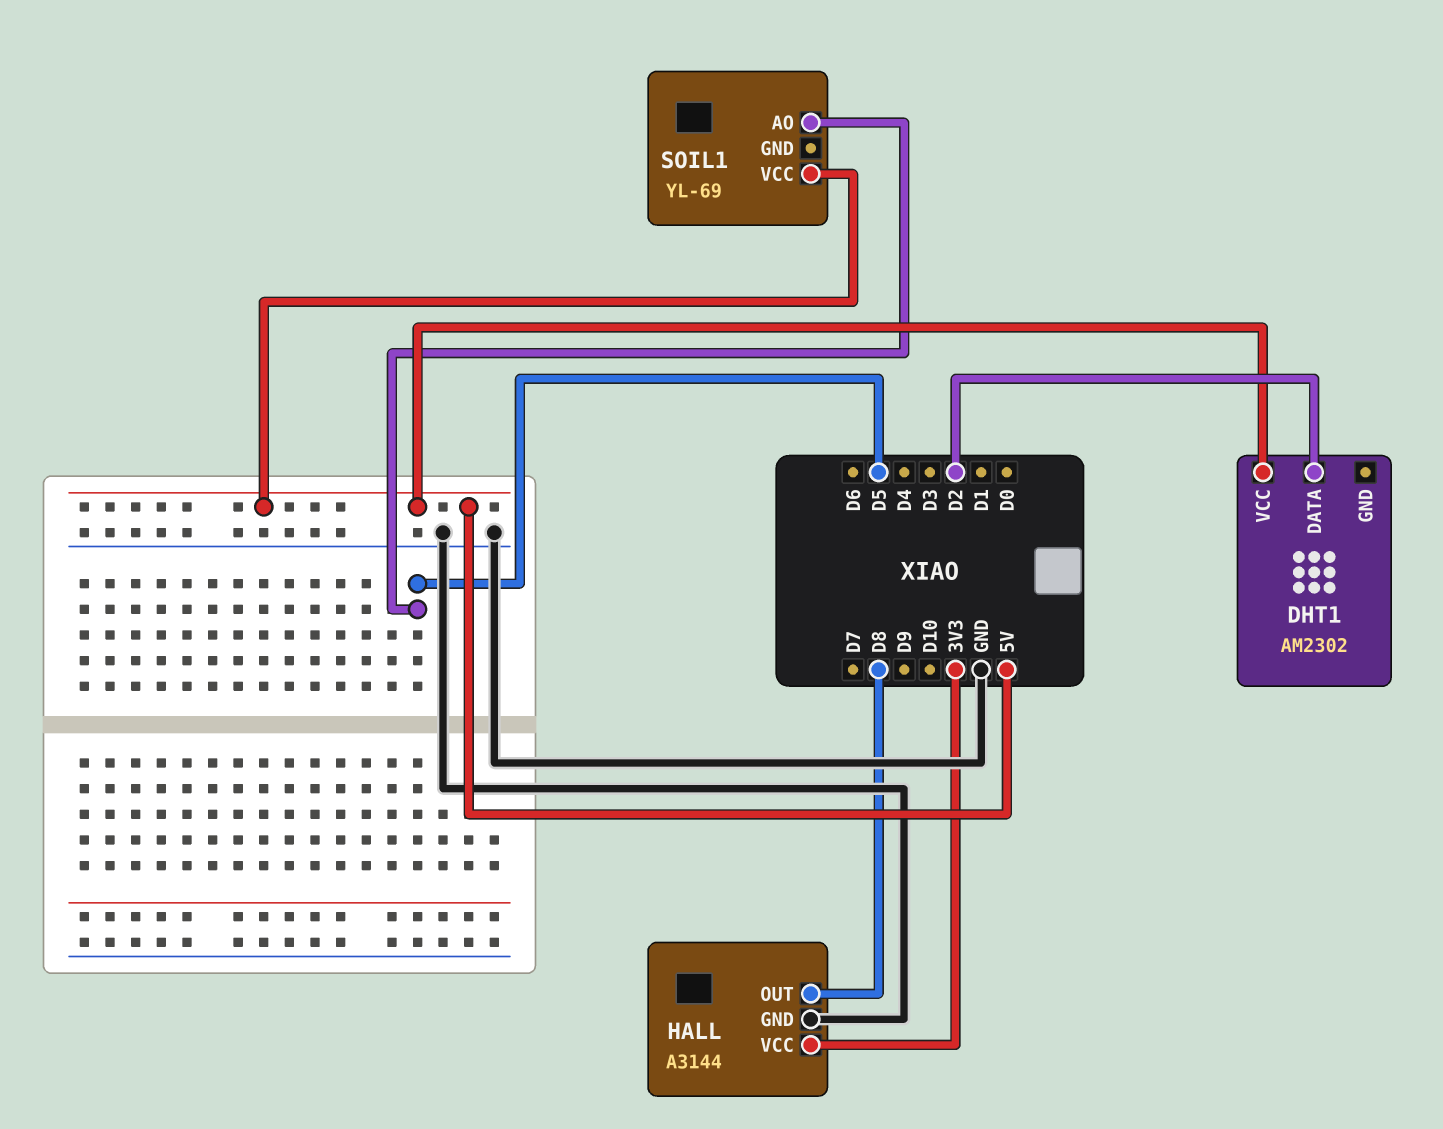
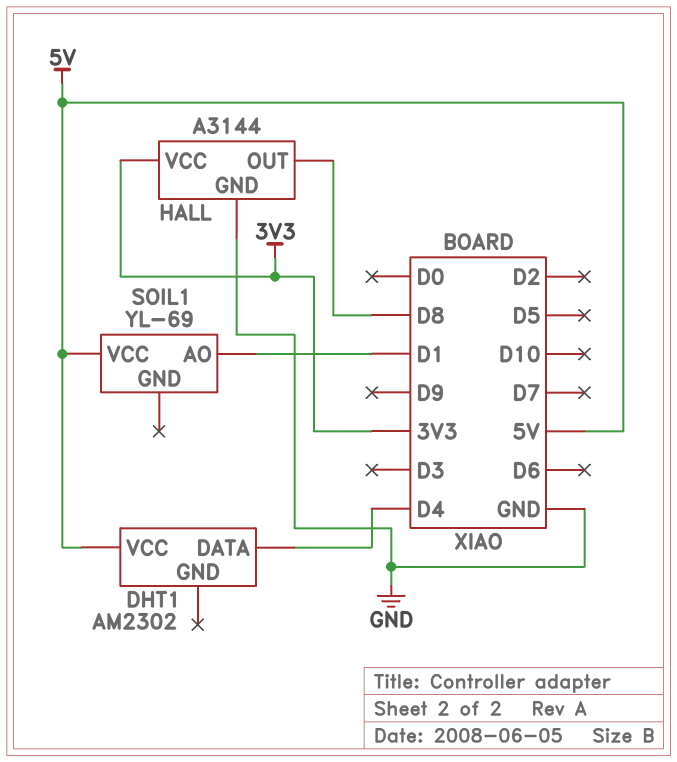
DHT1 pin DATA: D2 -> D4
SOIL1 pin AO: D5 -> D1

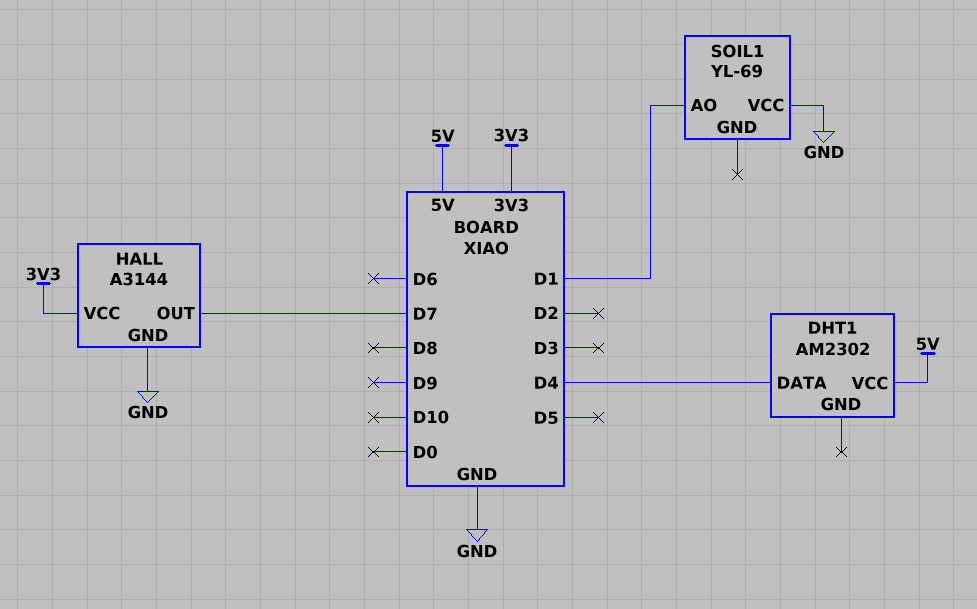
HALL pin OUT: D8 -> D7
SOIL1 pin VCC: 5V -> GND

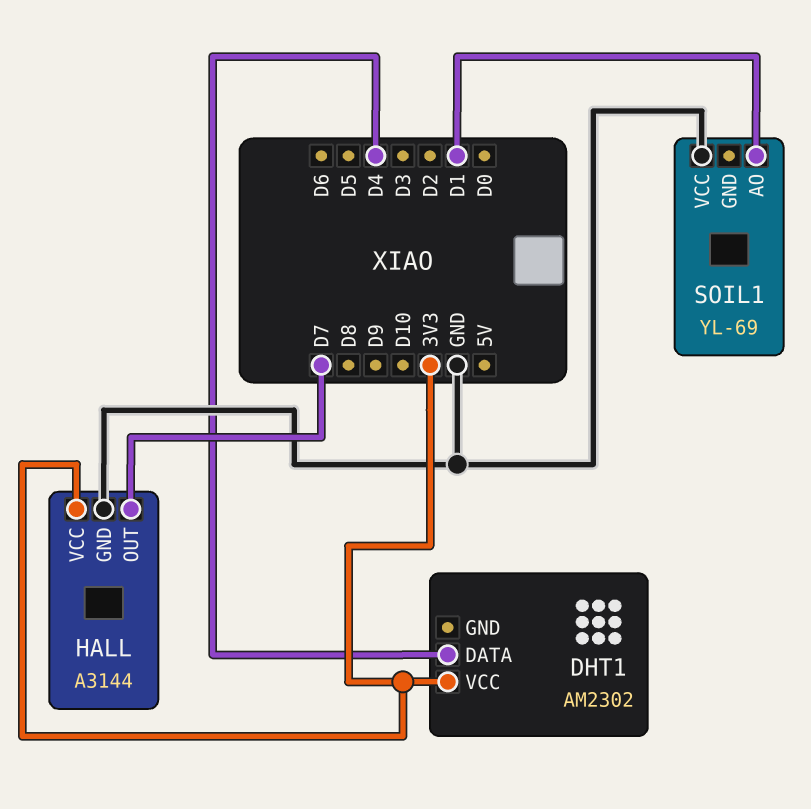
DHT1 pin VCC: 5V -> 3V3

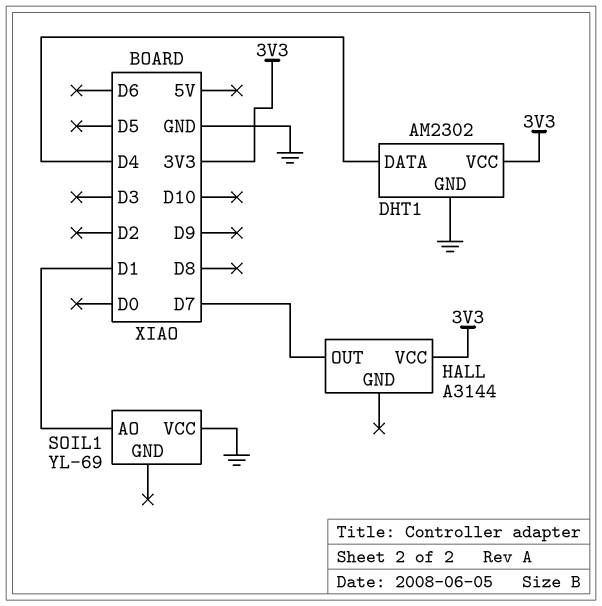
DHT1 pin GND: none -> GND
HALL pin GND: GND -> none

